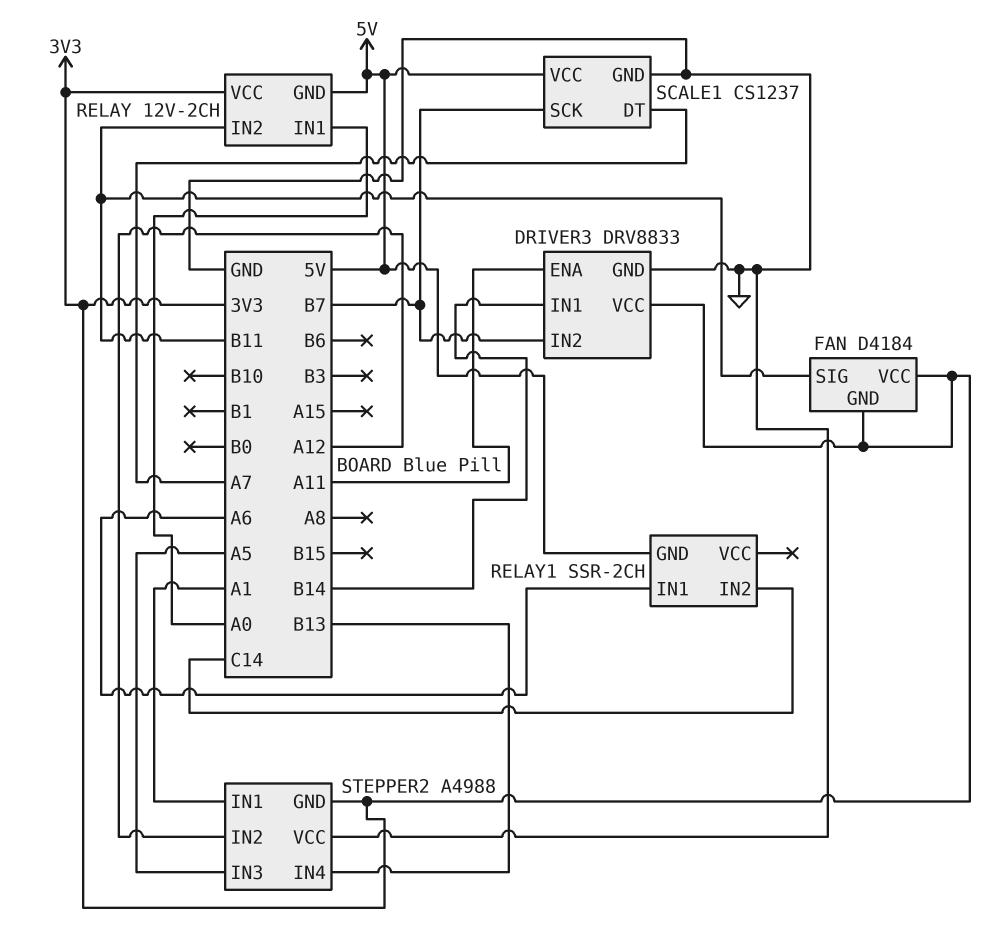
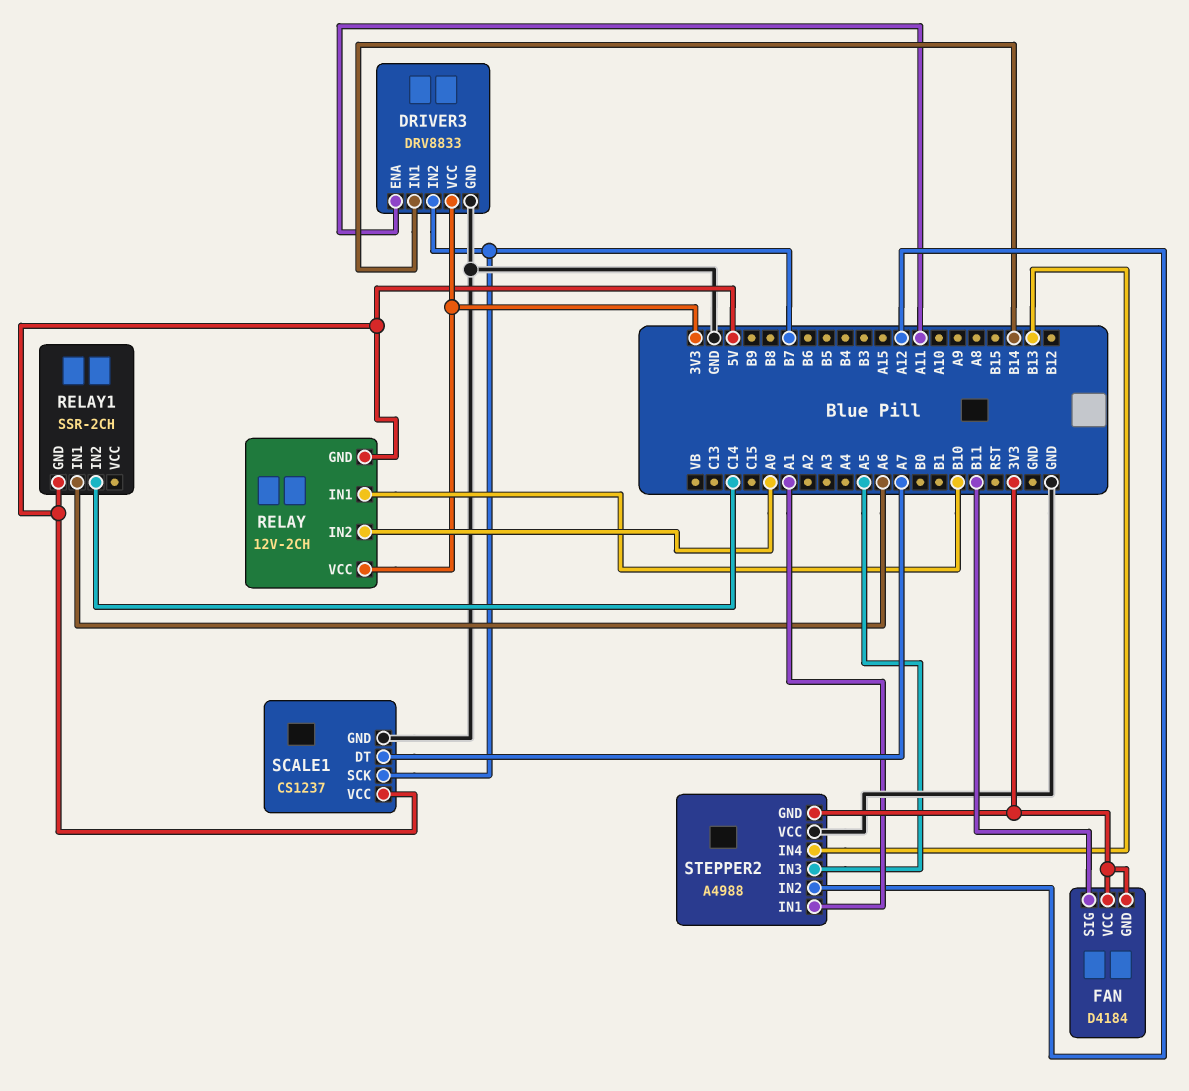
RELAY pin IN1: A0 -> B10
RELAY pin IN2: B11 -> A0

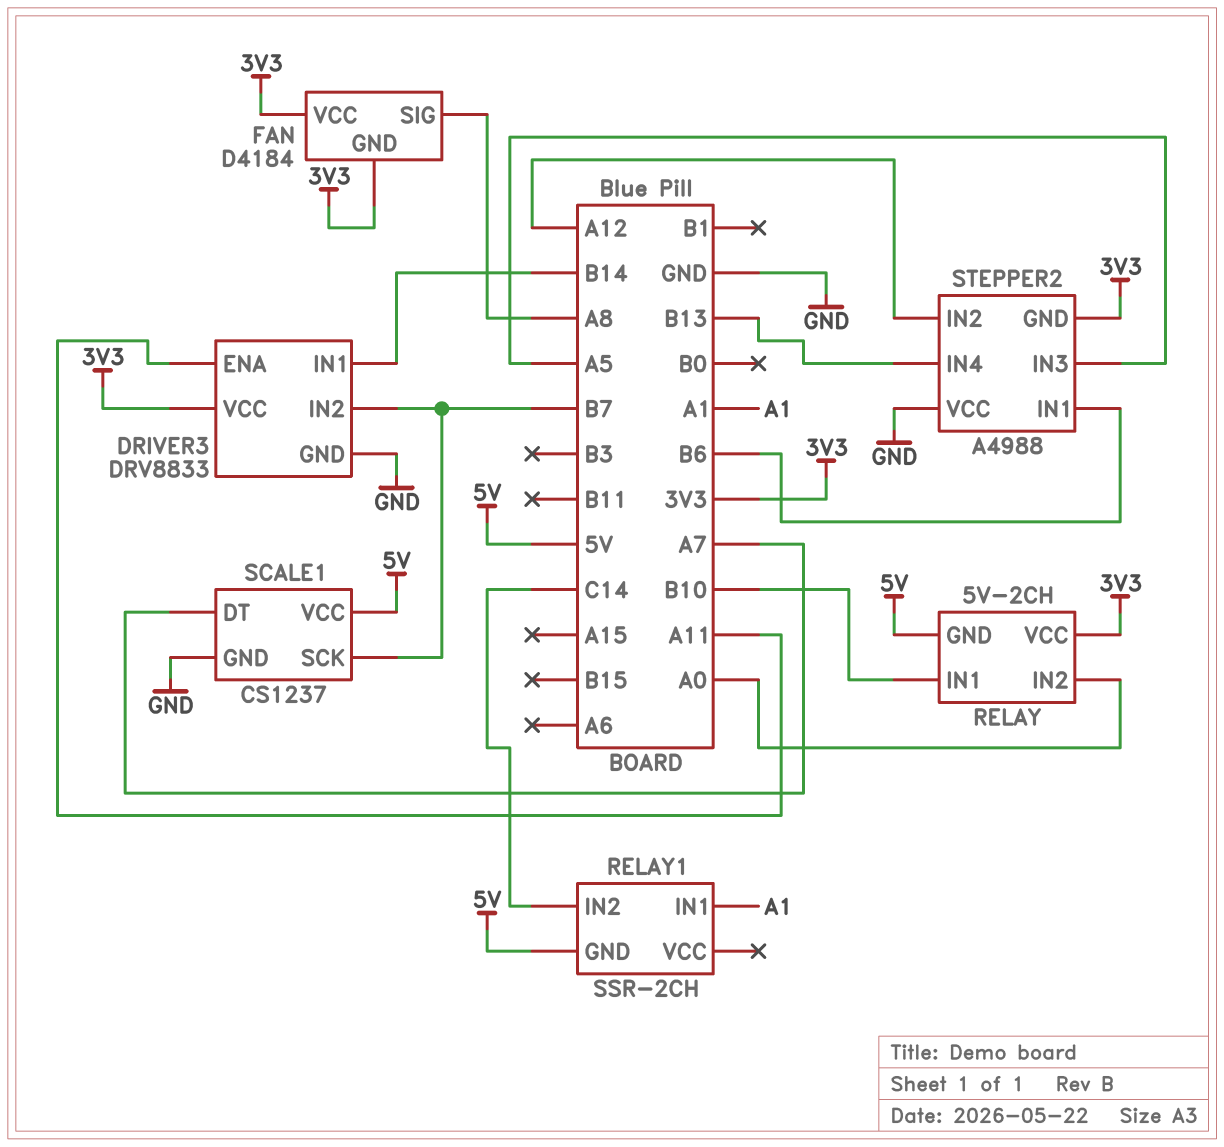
FAN pin SIG: B11 -> A8
RELAY: 12V-2CH -> 5V-2CH
RELAY1 pin IN1: A6 -> A1
STEPPER2 pin IN1: A1 -> B6

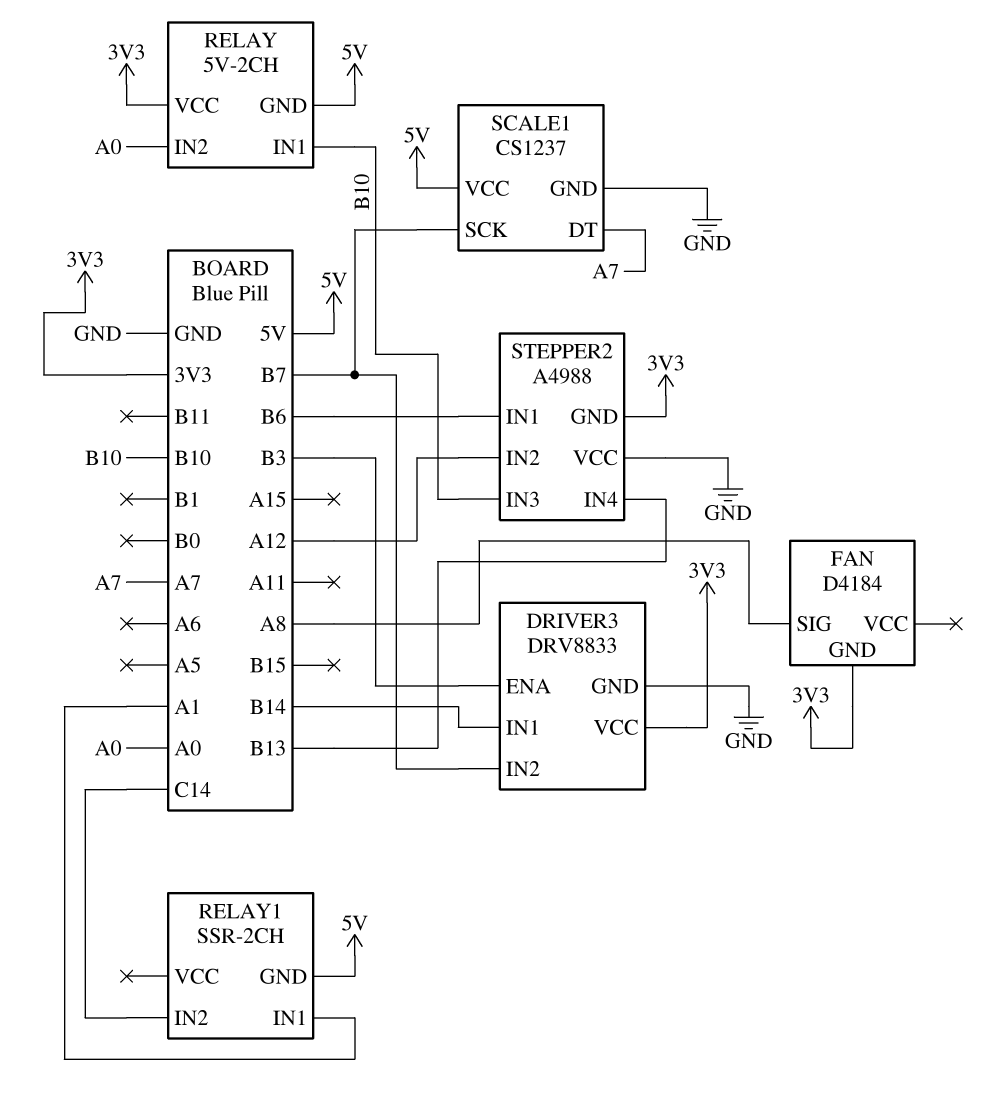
DRIVER3 pin ENA: A11 -> B3
FAN pin VCC: 3V3 -> none
STEPPER2 pin IN3: A5 -> B10

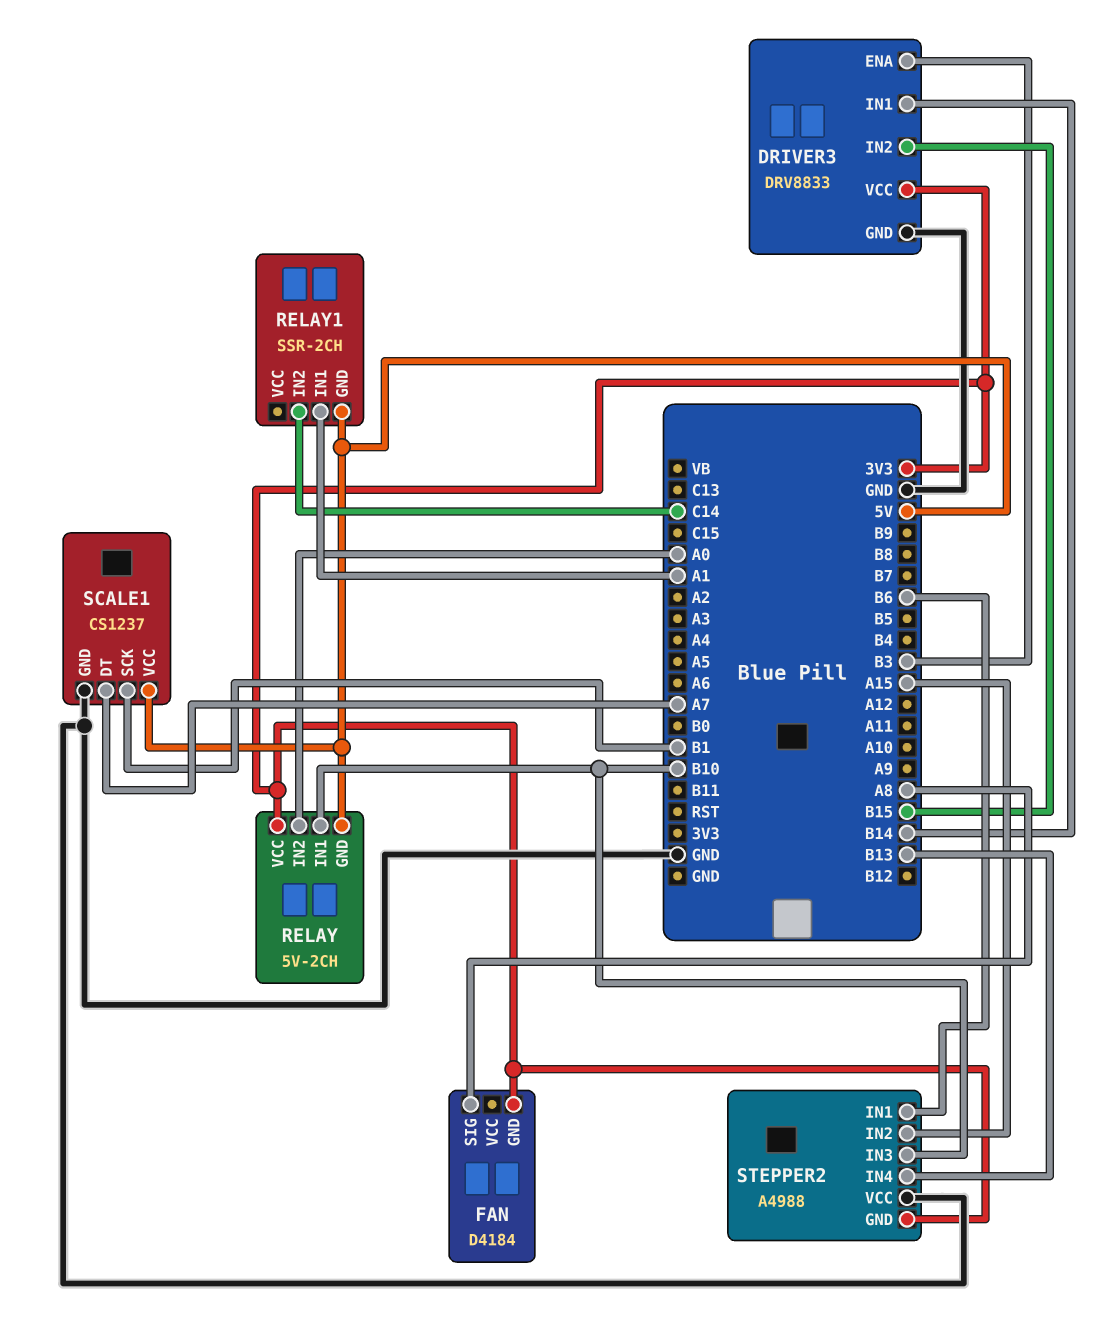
DRIVER3 pin IN2: B7 -> B15
SCALE1 pin SCK: B7 -> B1
STEPPER2 pin IN2: A12 -> A15

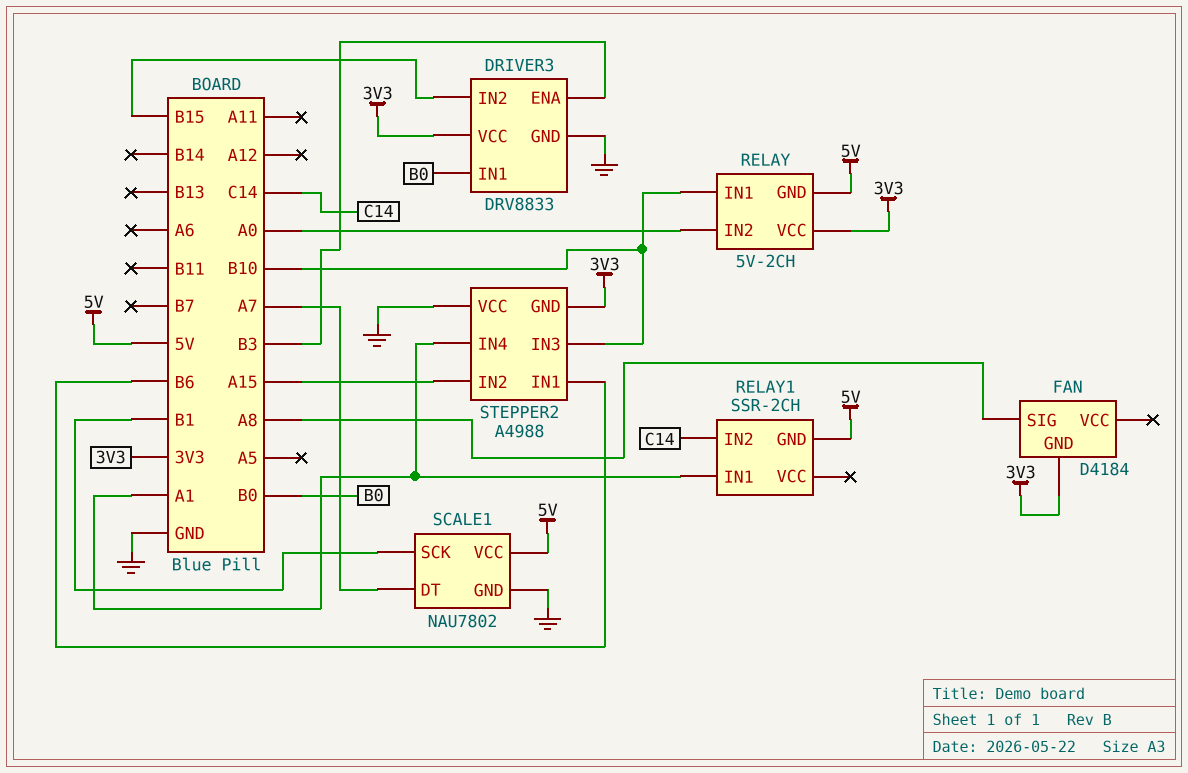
DRIVER3 pin IN1: B14 -> B0
SCALE1: CS1237 -> NAU7802
STEPPER2 pin IN4: B13 -> A1

